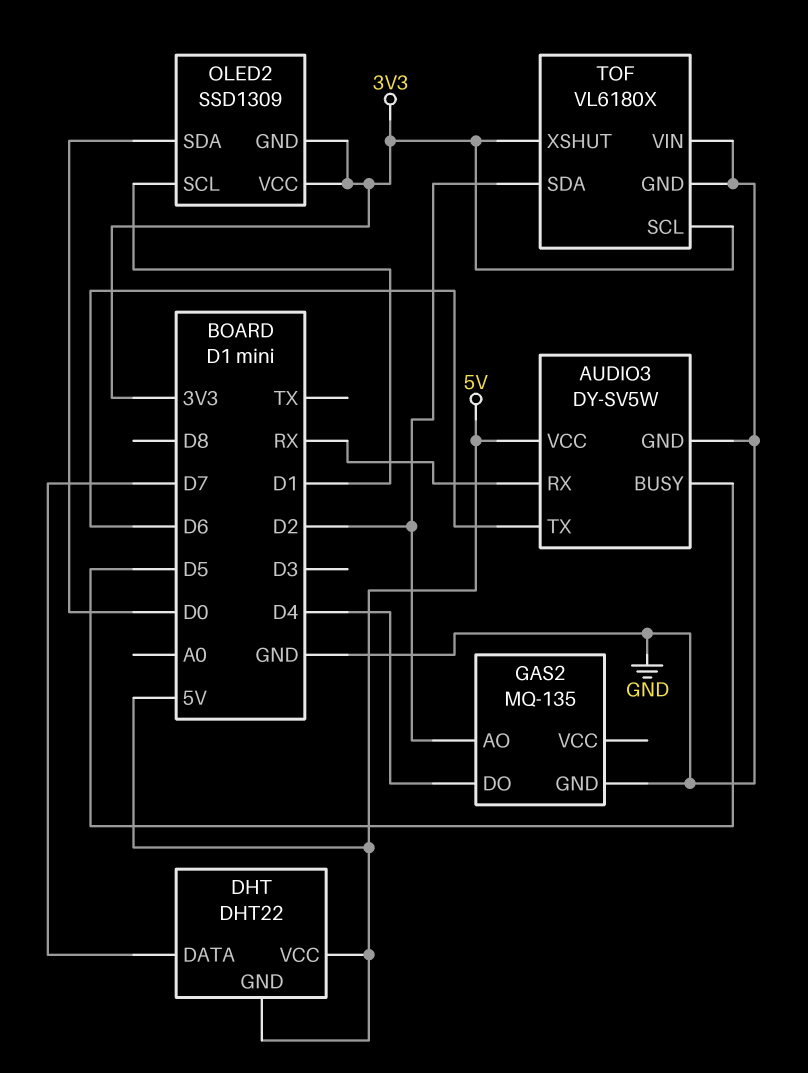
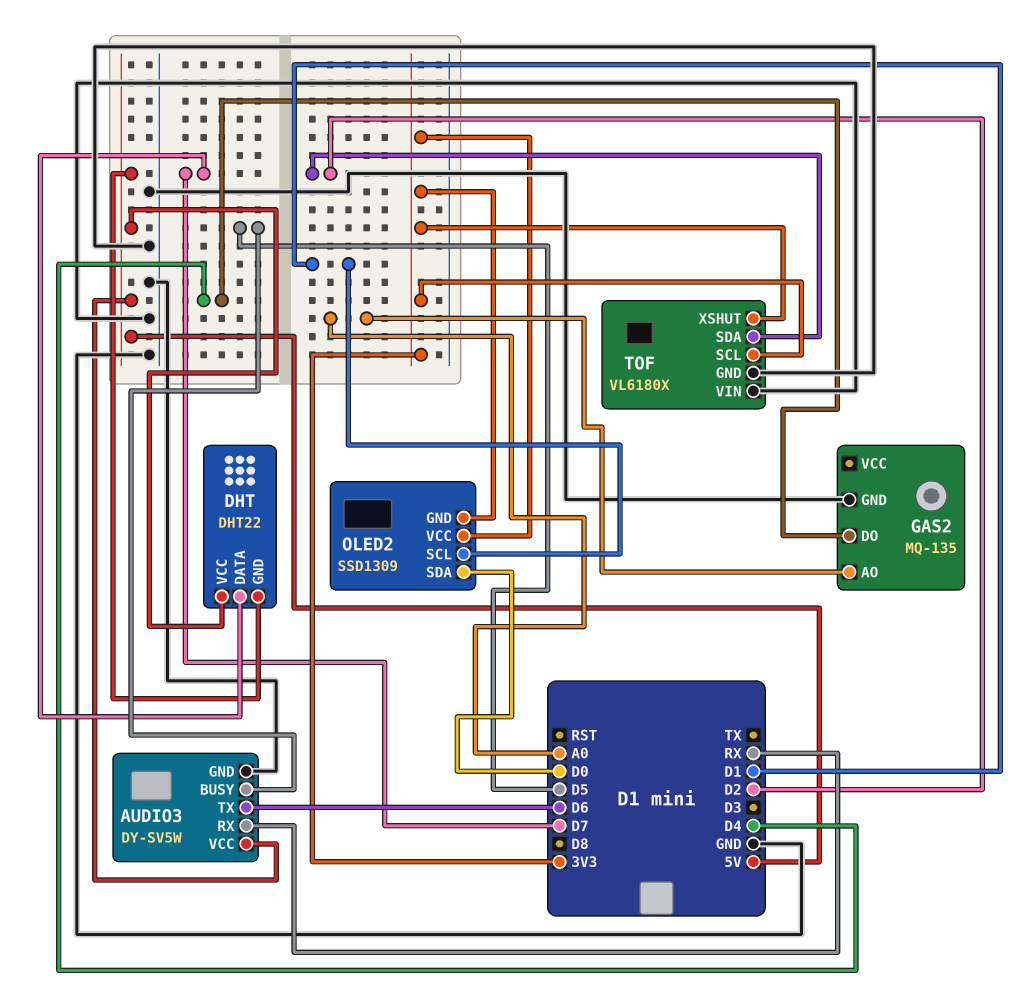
GAS2 pin AO: D2 -> A0

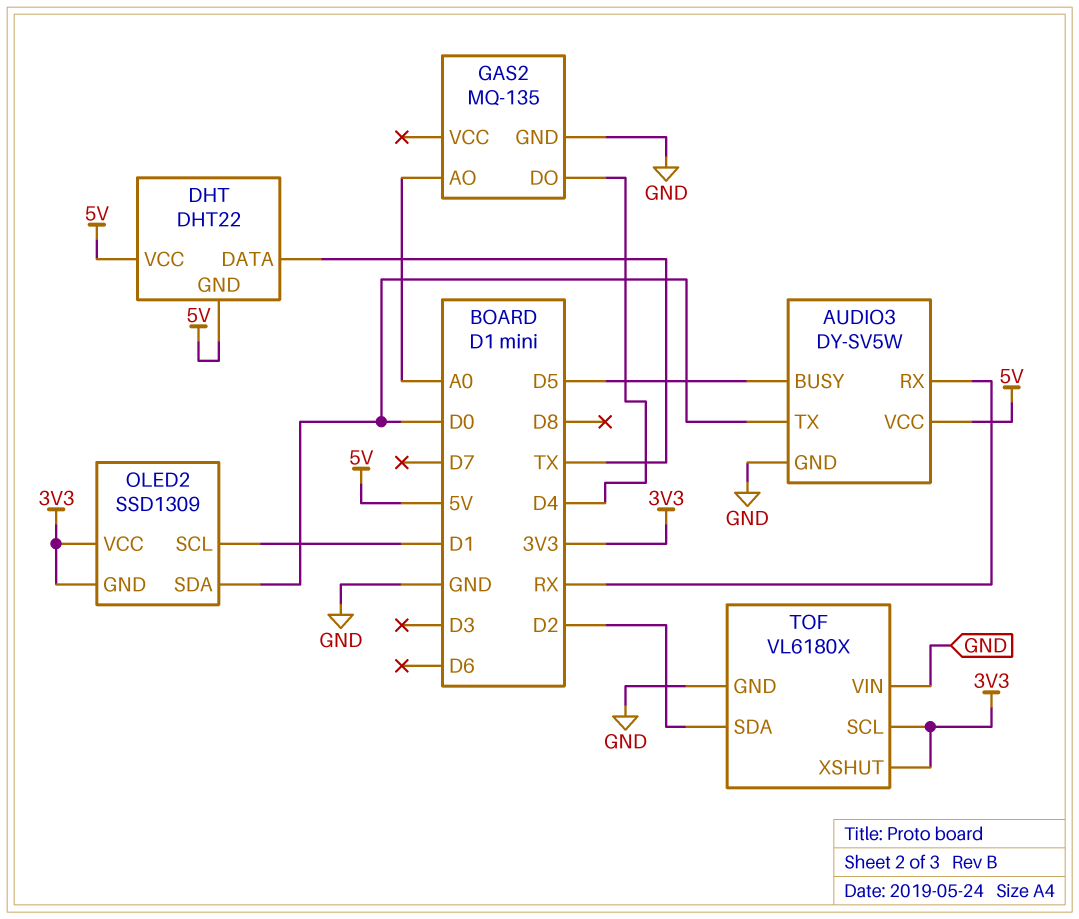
AUDIO3 pin TX: D6 -> D0
DHT pin DATA: D7 -> TX

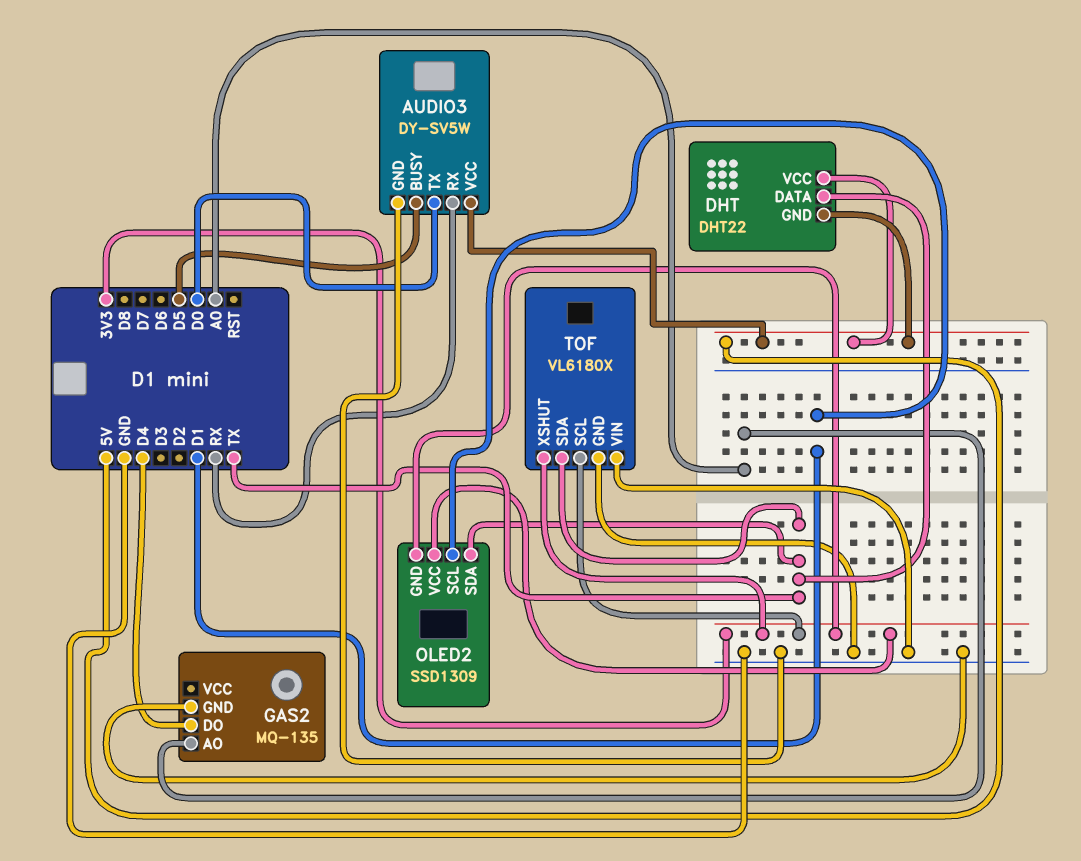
OLED2 pin SDA: D0 -> TX
TOF pin SDA: D2 -> TX

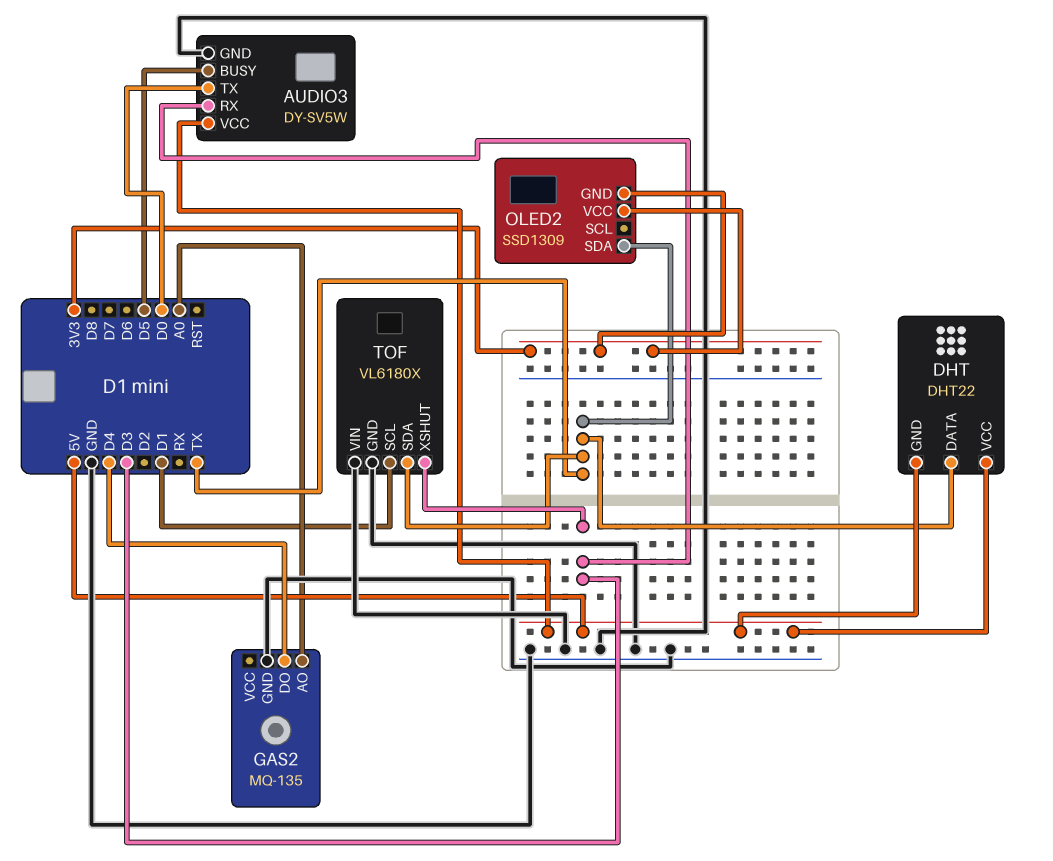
AUDIO3 pin RX: RX -> D3
OLED2 pin SCL: D1 -> none
TOF pin SCL: 3V3 -> D1
TOF pin XSHUT: 3V3 -> D3

